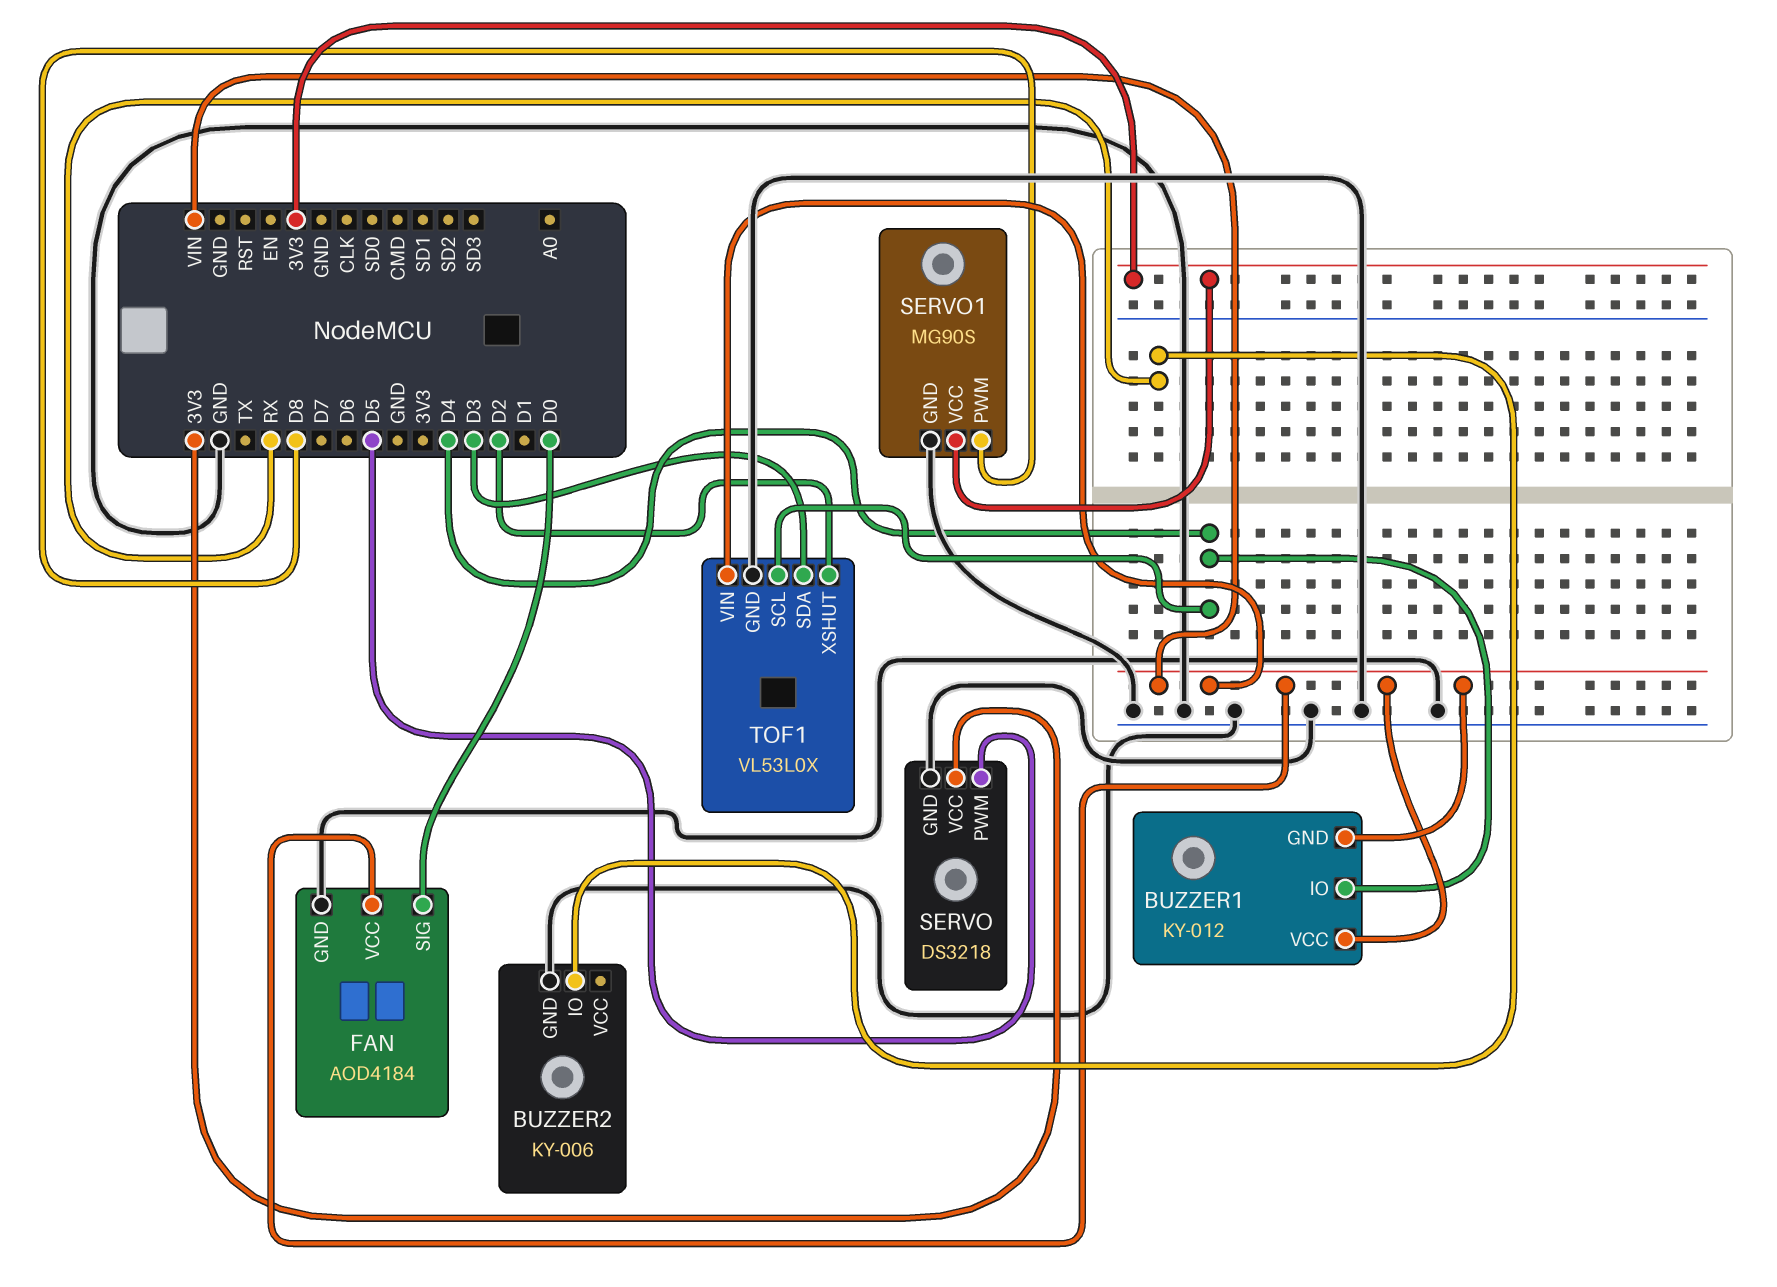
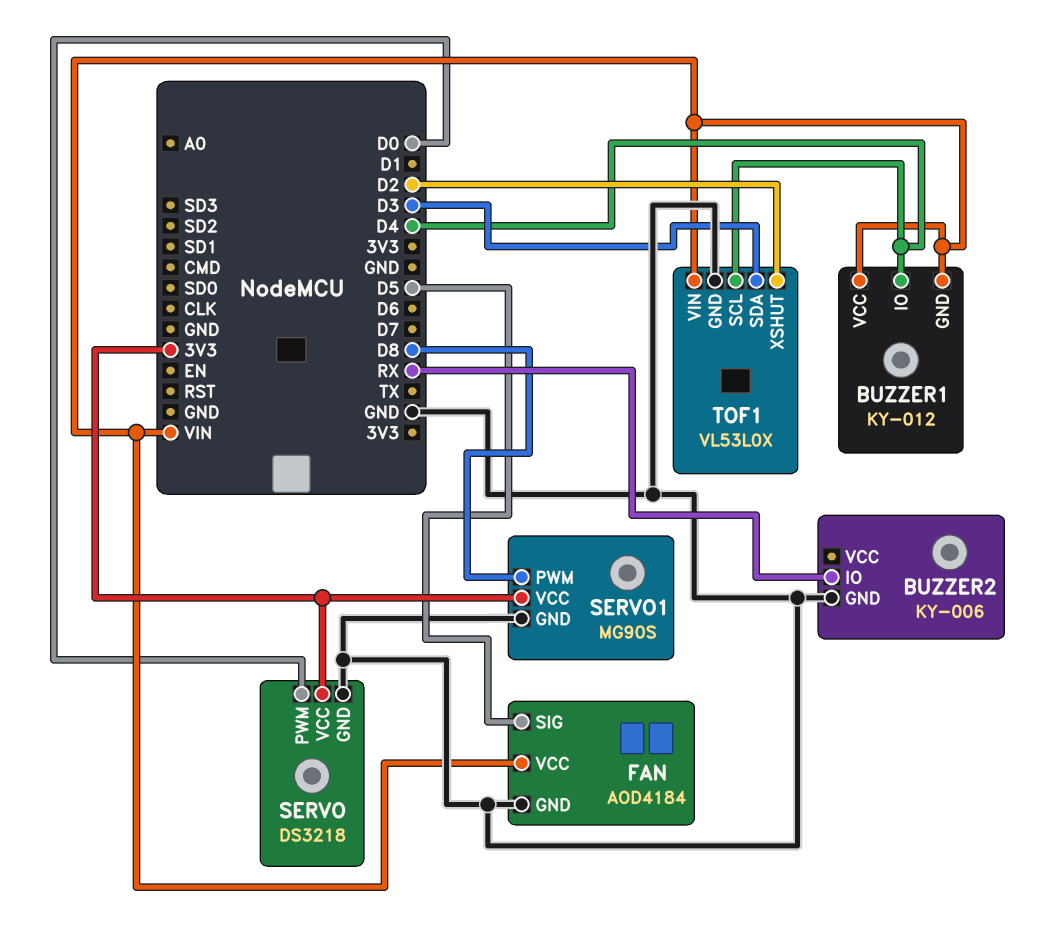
FAN pin SIG: D0 -> D5
SERVO pin PWM: D5 -> D0

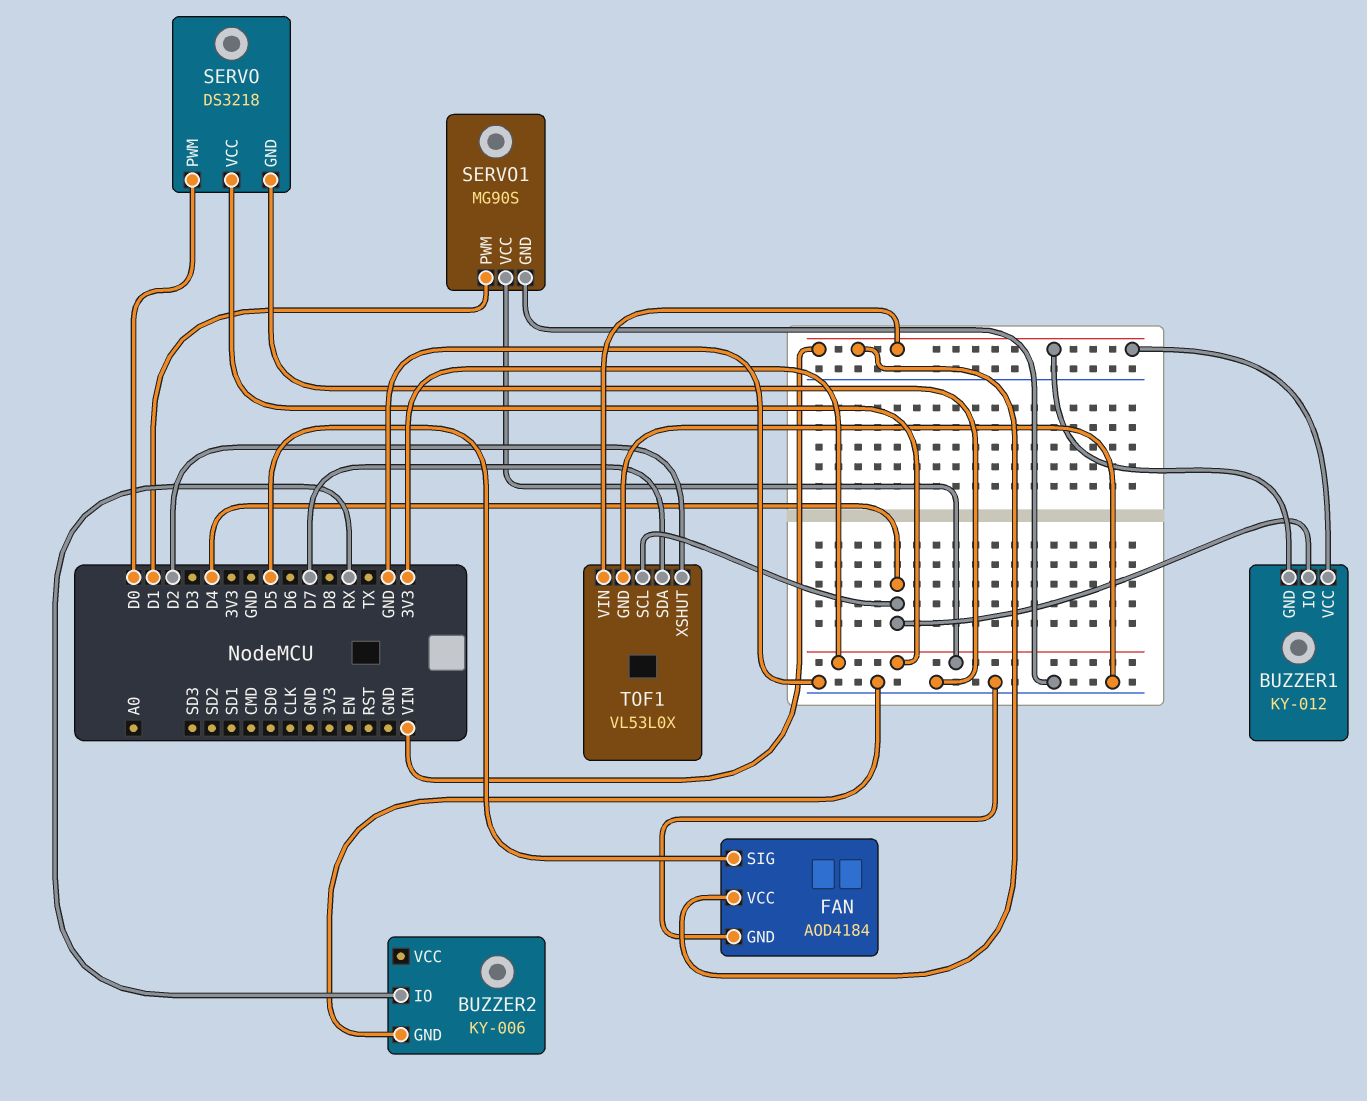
SERVO1 pin PWM: D8 -> D1
TOF1 pin SDA: D3 -> D7

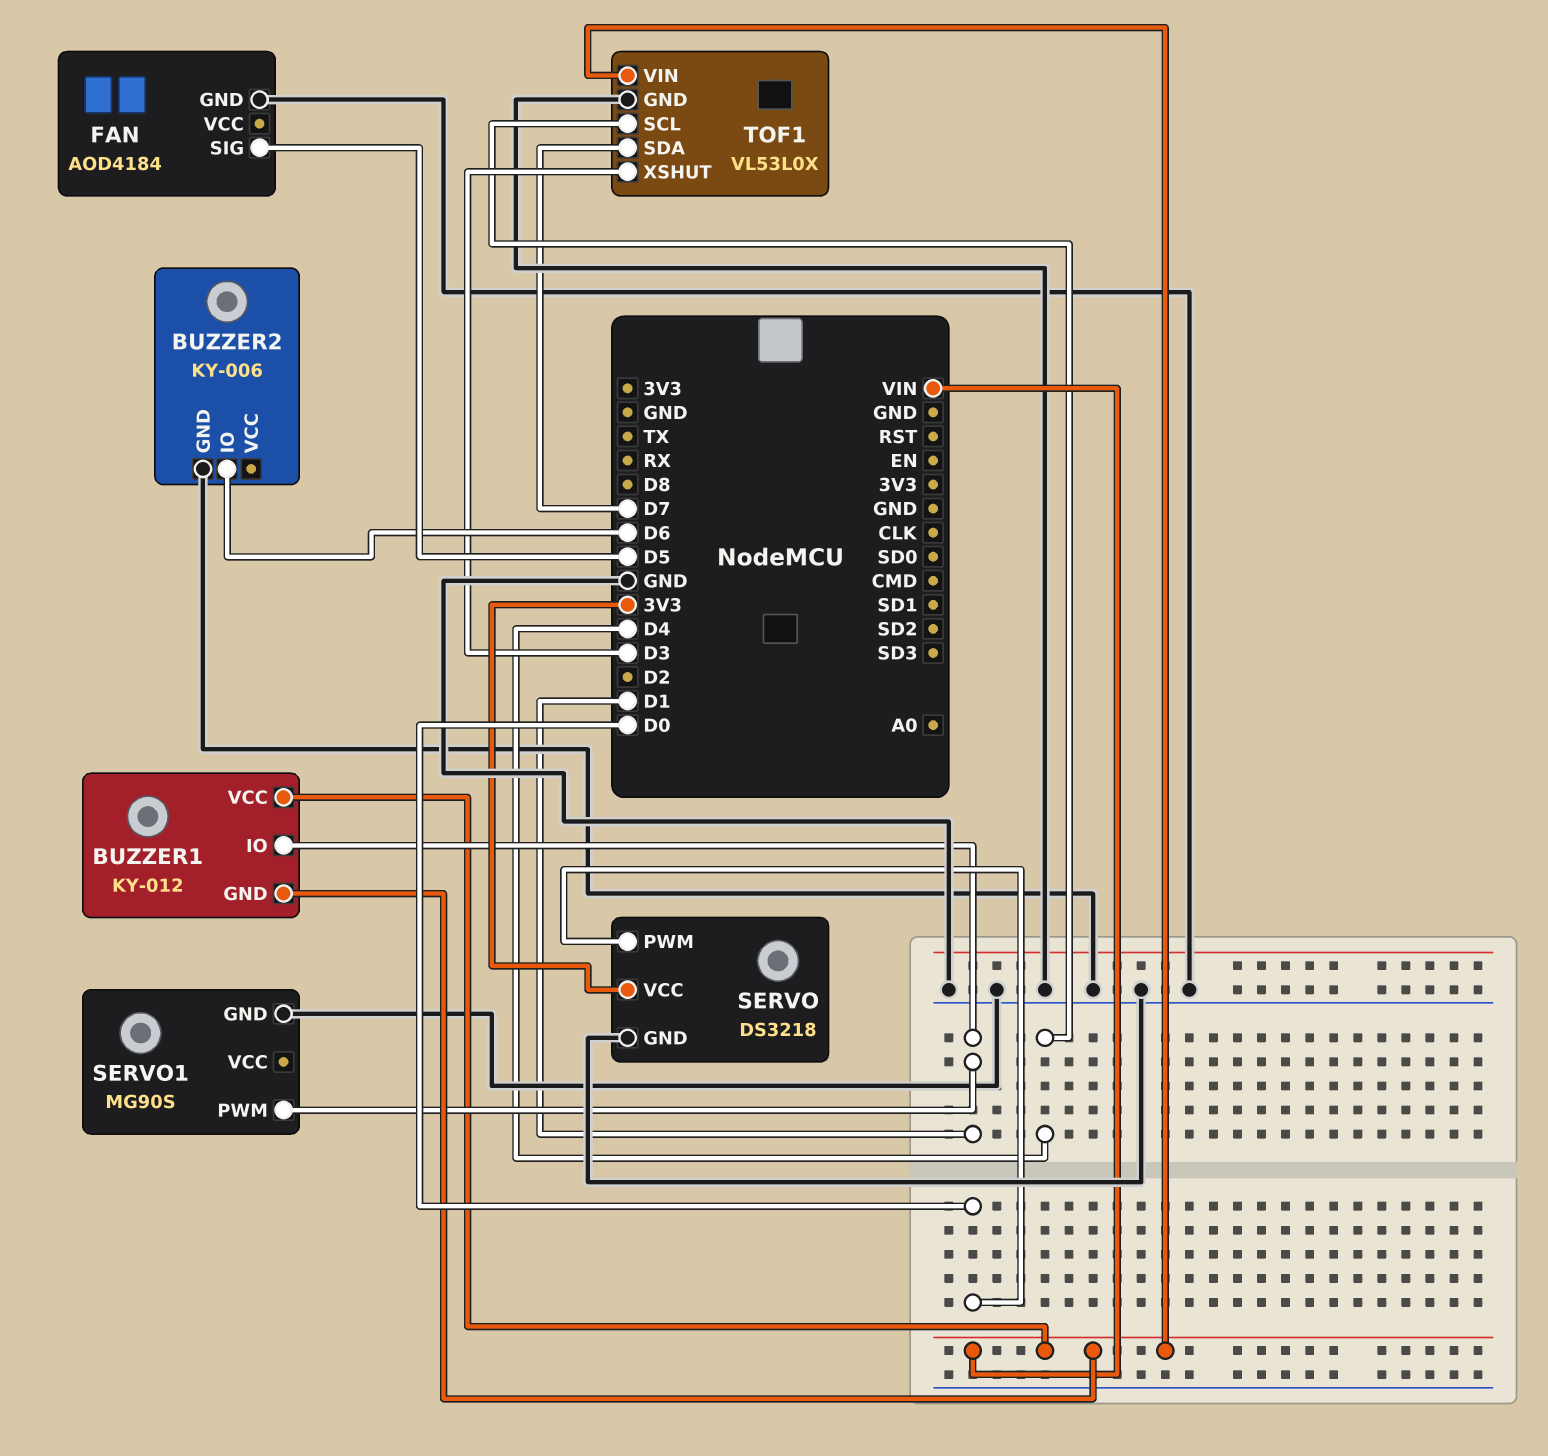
BUZZER1 pin IO: D4 -> D1
BUZZER2 pin IO: RX -> D6
FAN pin VCC: VIN -> none
SERVO1 pin VCC: 3V3 -> none
TOF1 pin XSHUT: D2 -> D3

